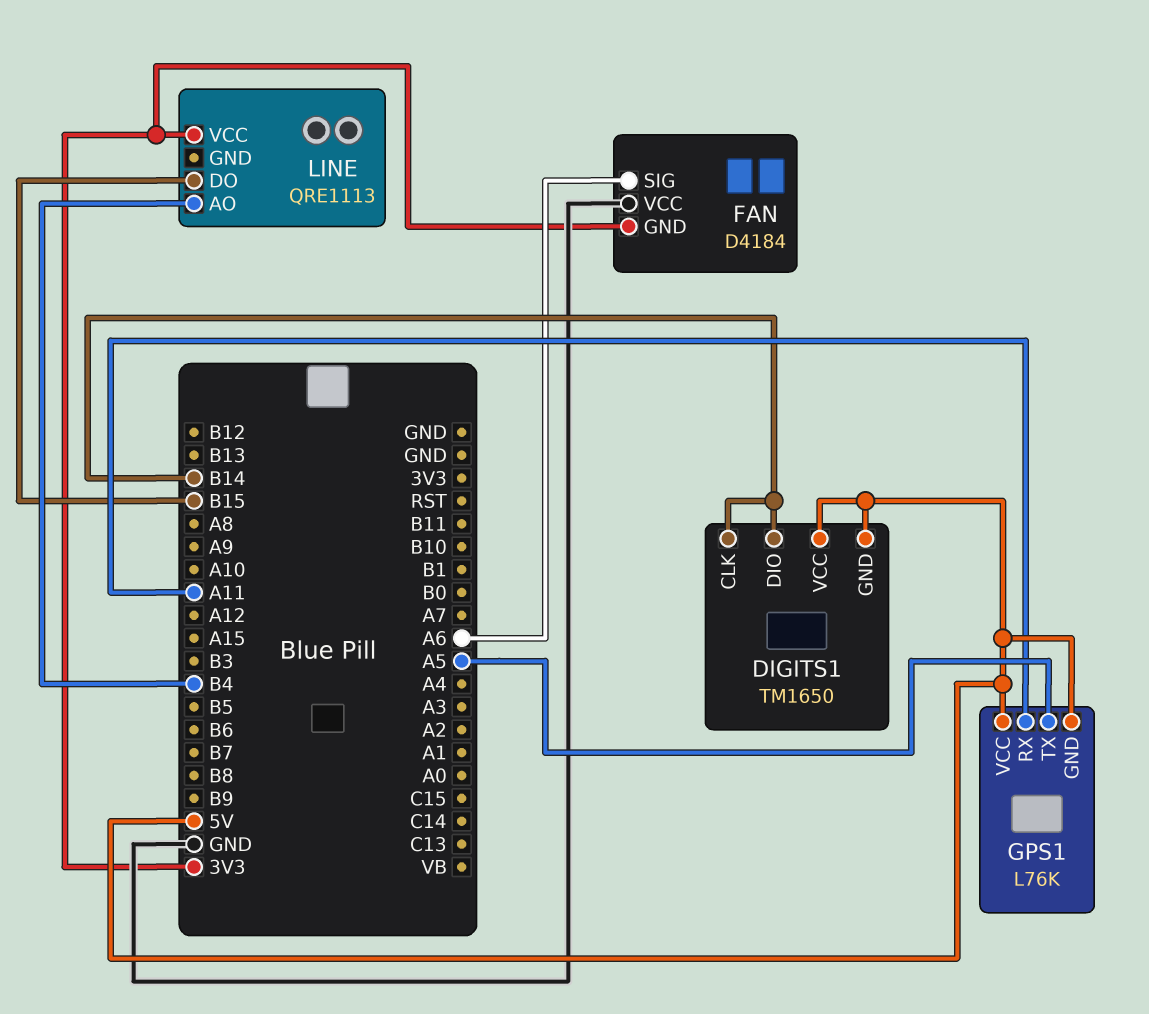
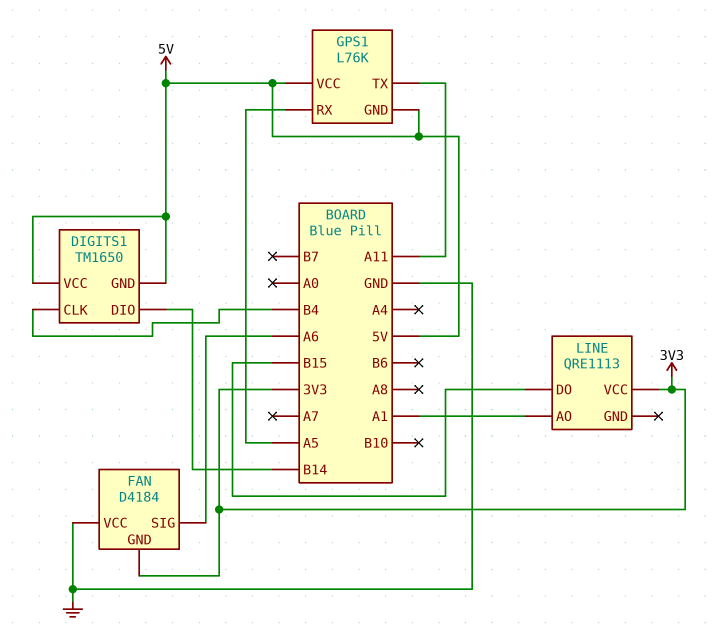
DIGITS1 pin CLK: B14 -> B4
GPS1 pin RX: A11 -> A5
GPS1 pin TX: A5 -> A11
LINE pin AO: B4 -> A1

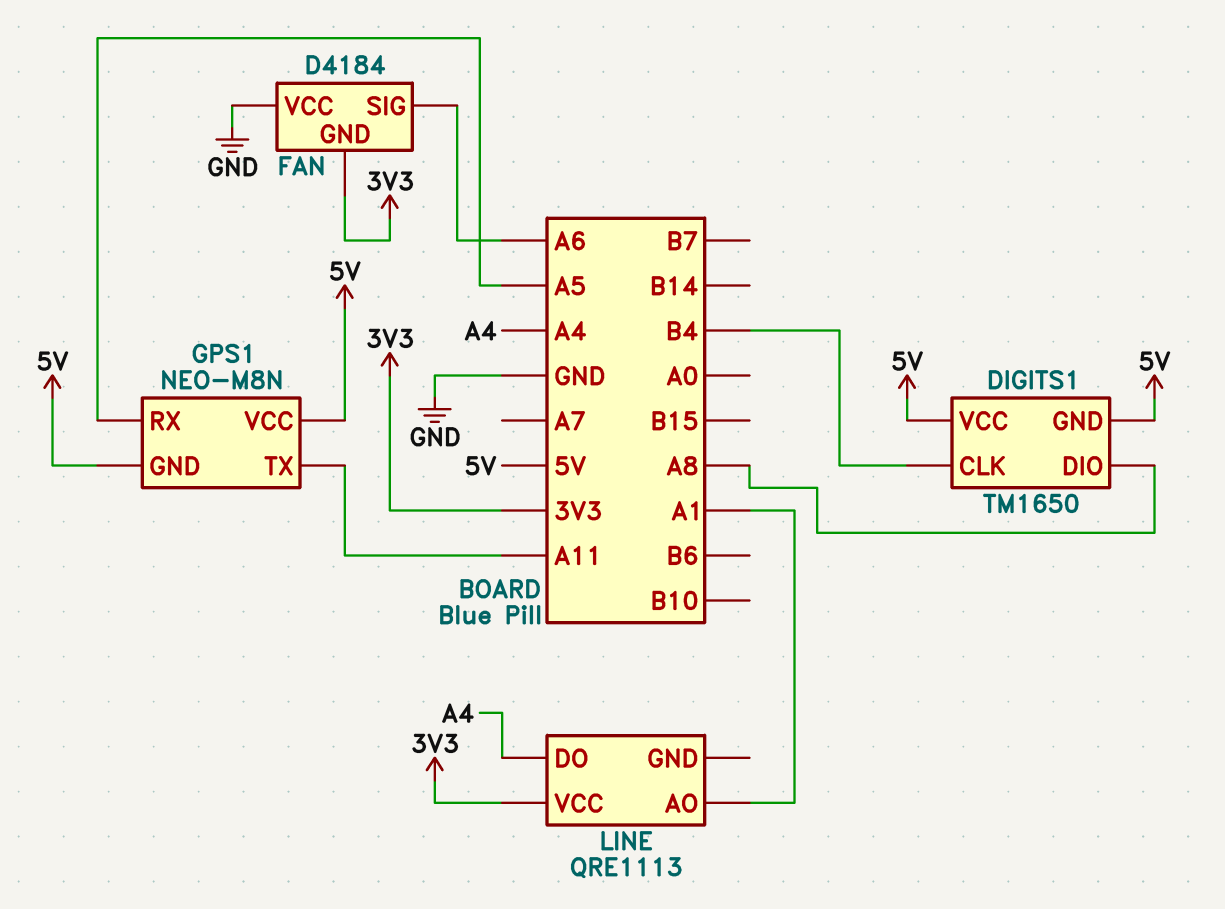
DIGITS1 pin DIO: B14 -> A8
GPS1: L76K -> NEO-M8N
LINE pin DO: B15 -> A4

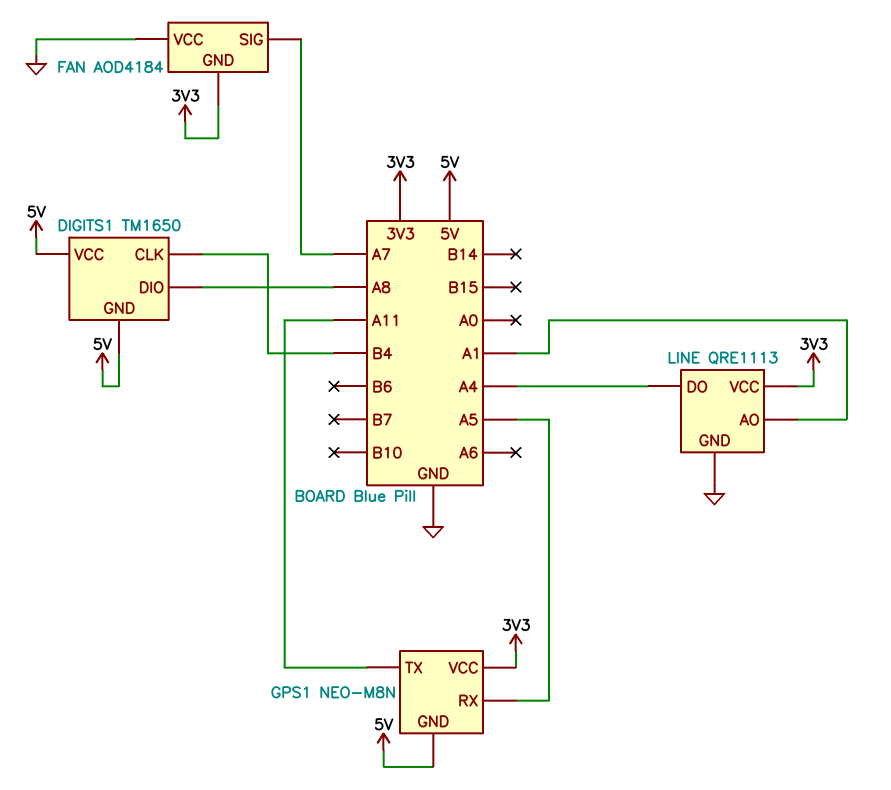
FAN: D4184 -> AOD4184
FAN pin SIG: A6 -> A7
GPS1 pin VCC: 5V -> 3V3
LINE pin GND: none -> GND

